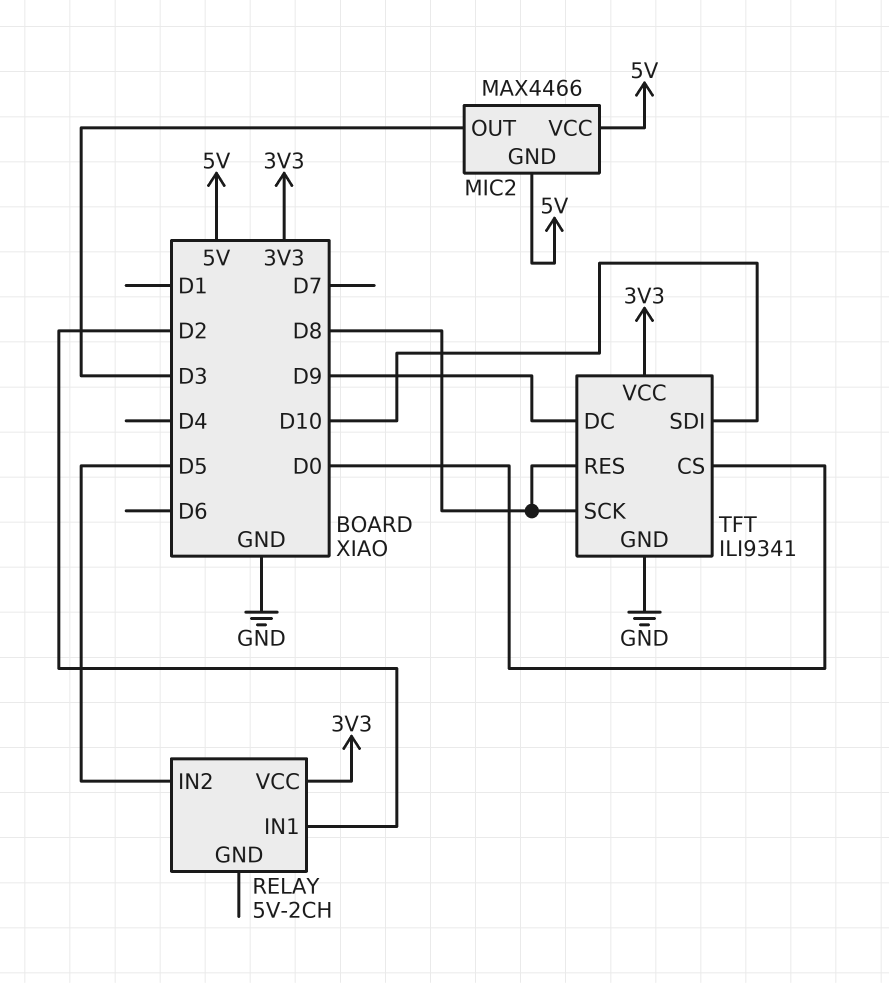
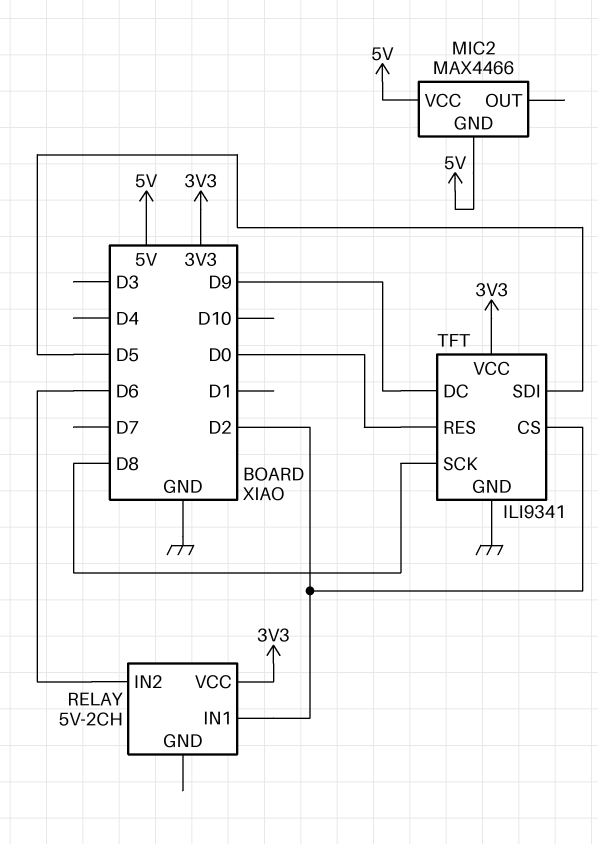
MIC2 pin OUT: D3 -> none
RELAY pin IN2: D5 -> D6
TFT pin CS: D0 -> D2
TFT pin RES: D8 -> D0
TFT pin SDI: D10 -> D5

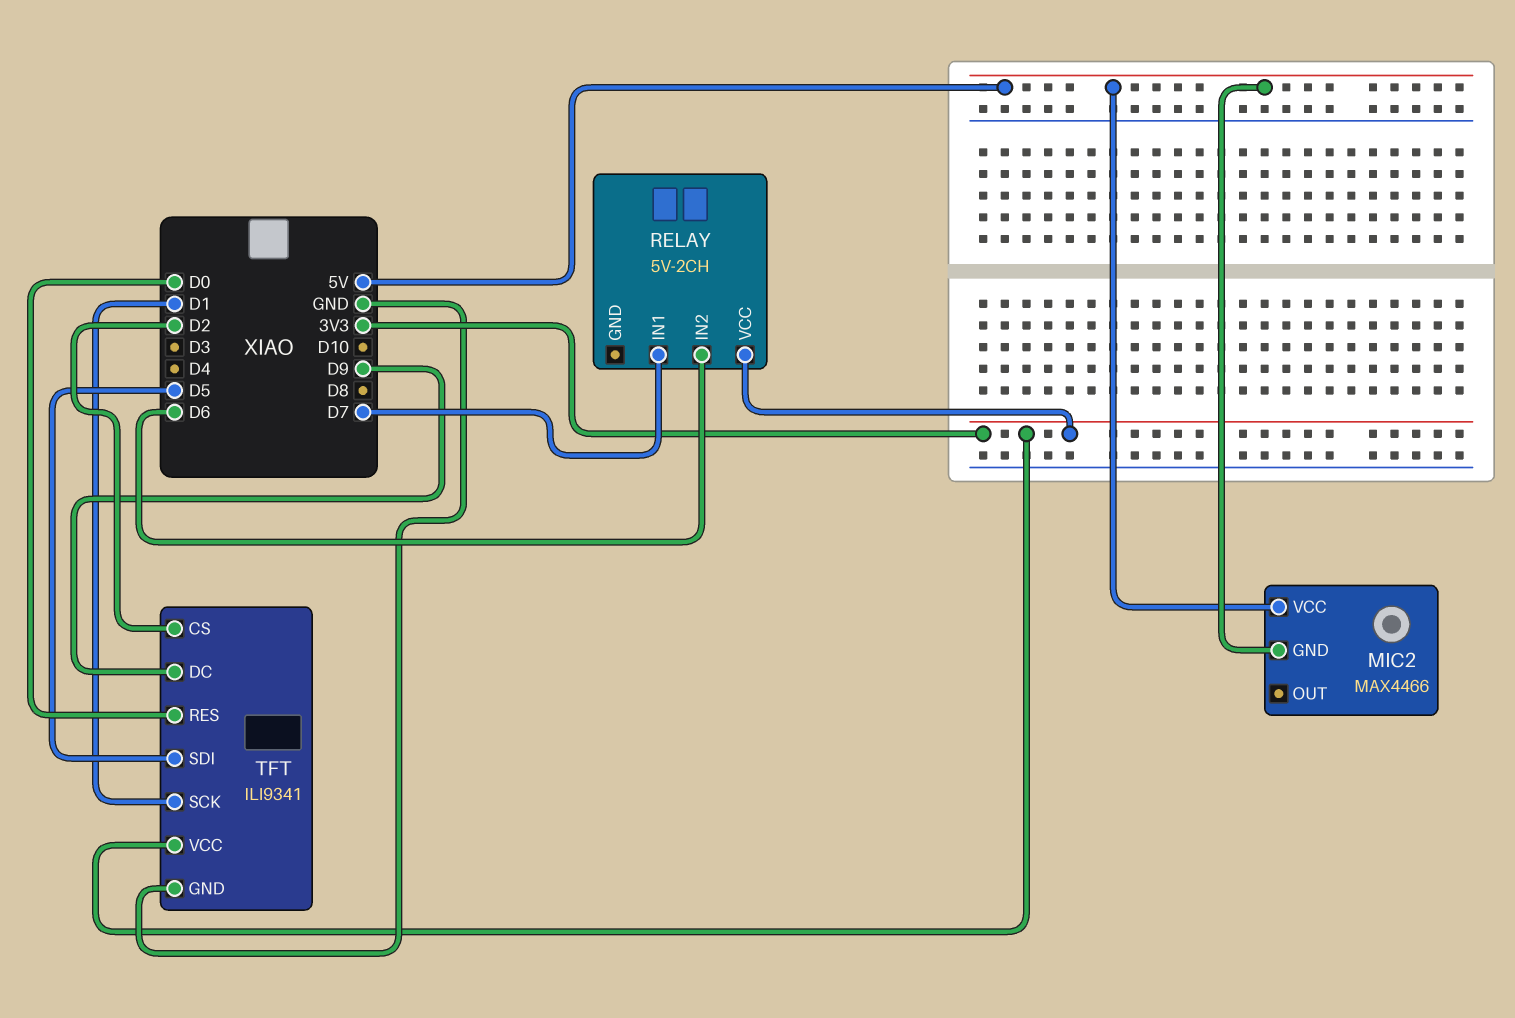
RELAY pin IN1: D2 -> D7
TFT pin SCK: D8 -> D1

